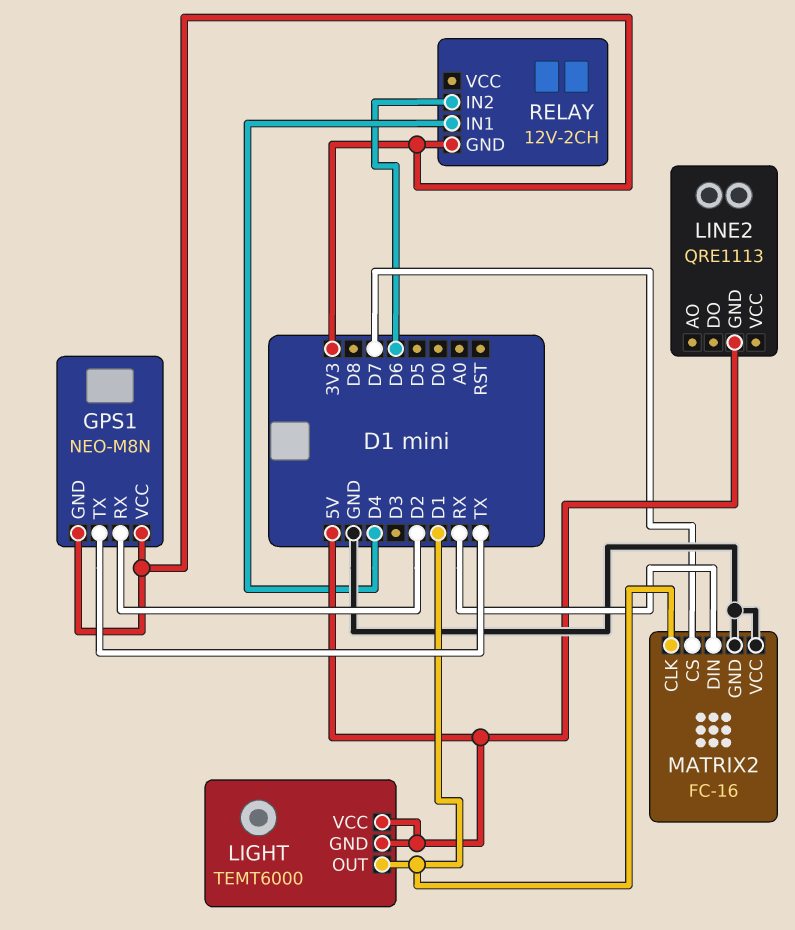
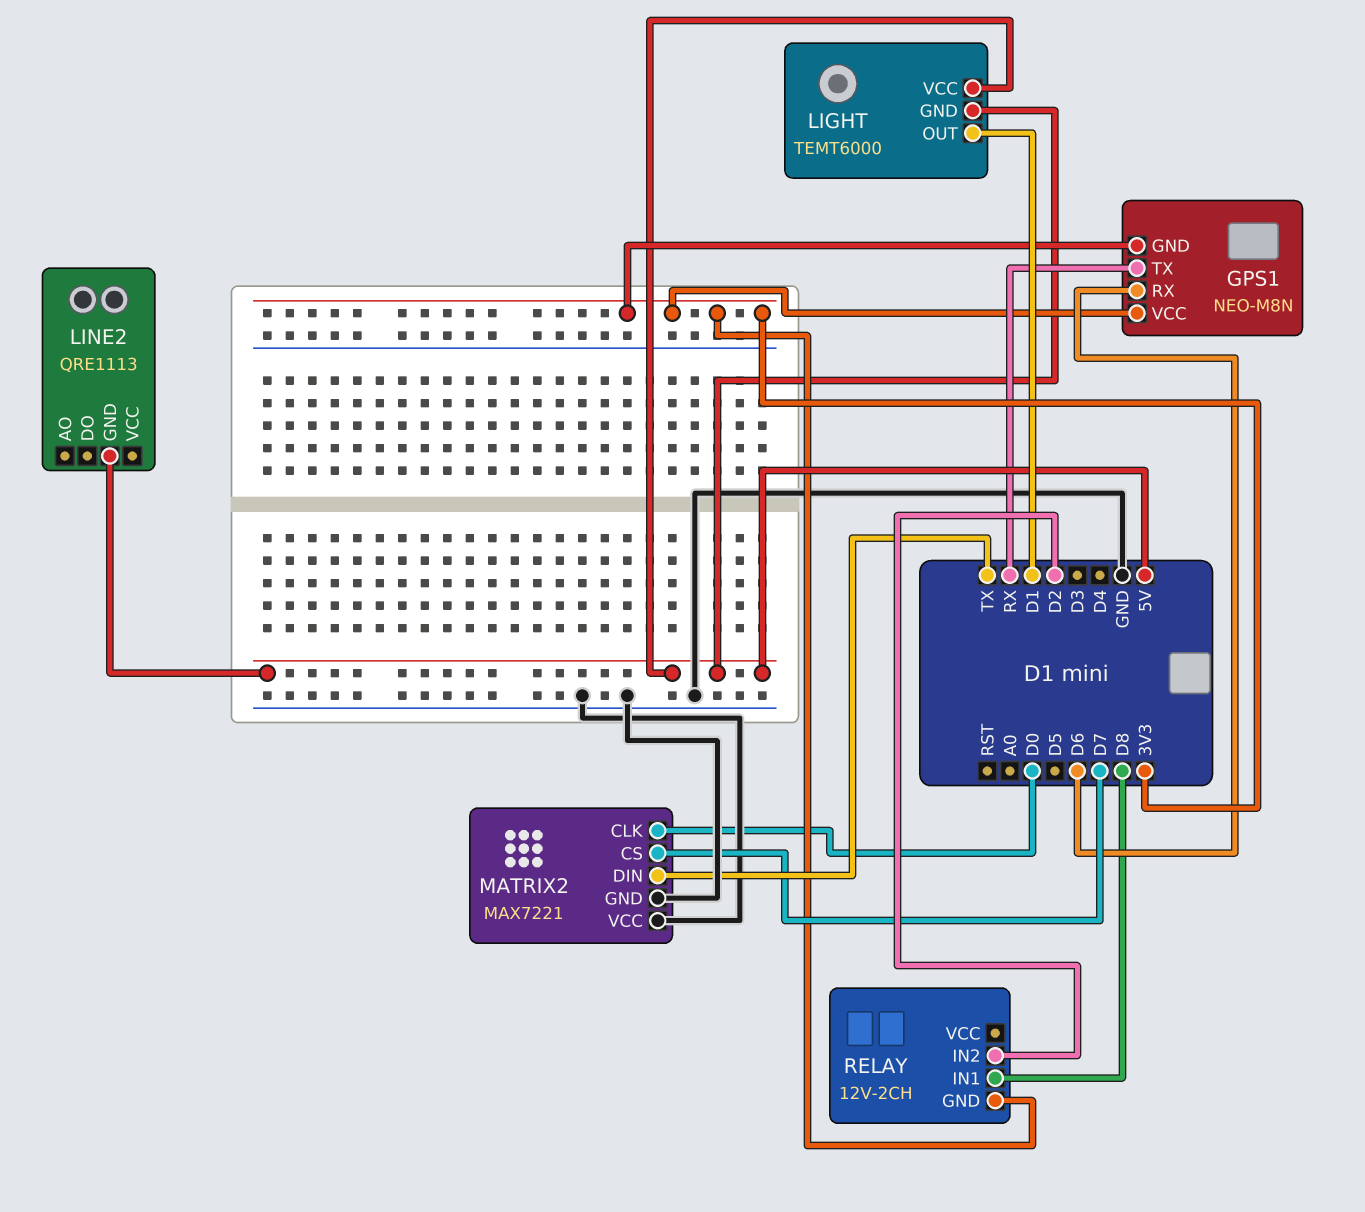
GPS1 pin RX: D2 -> D6
GPS1 pin TX: TX -> RX
MATRIX2: FC-16 -> MAX7221
MATRIX2 pin CLK: D1 -> D0
MATRIX2 pin DIN: RX -> TX
RELAY pin IN1: D4 -> D8
RELAY pin IN2: D6 -> D2

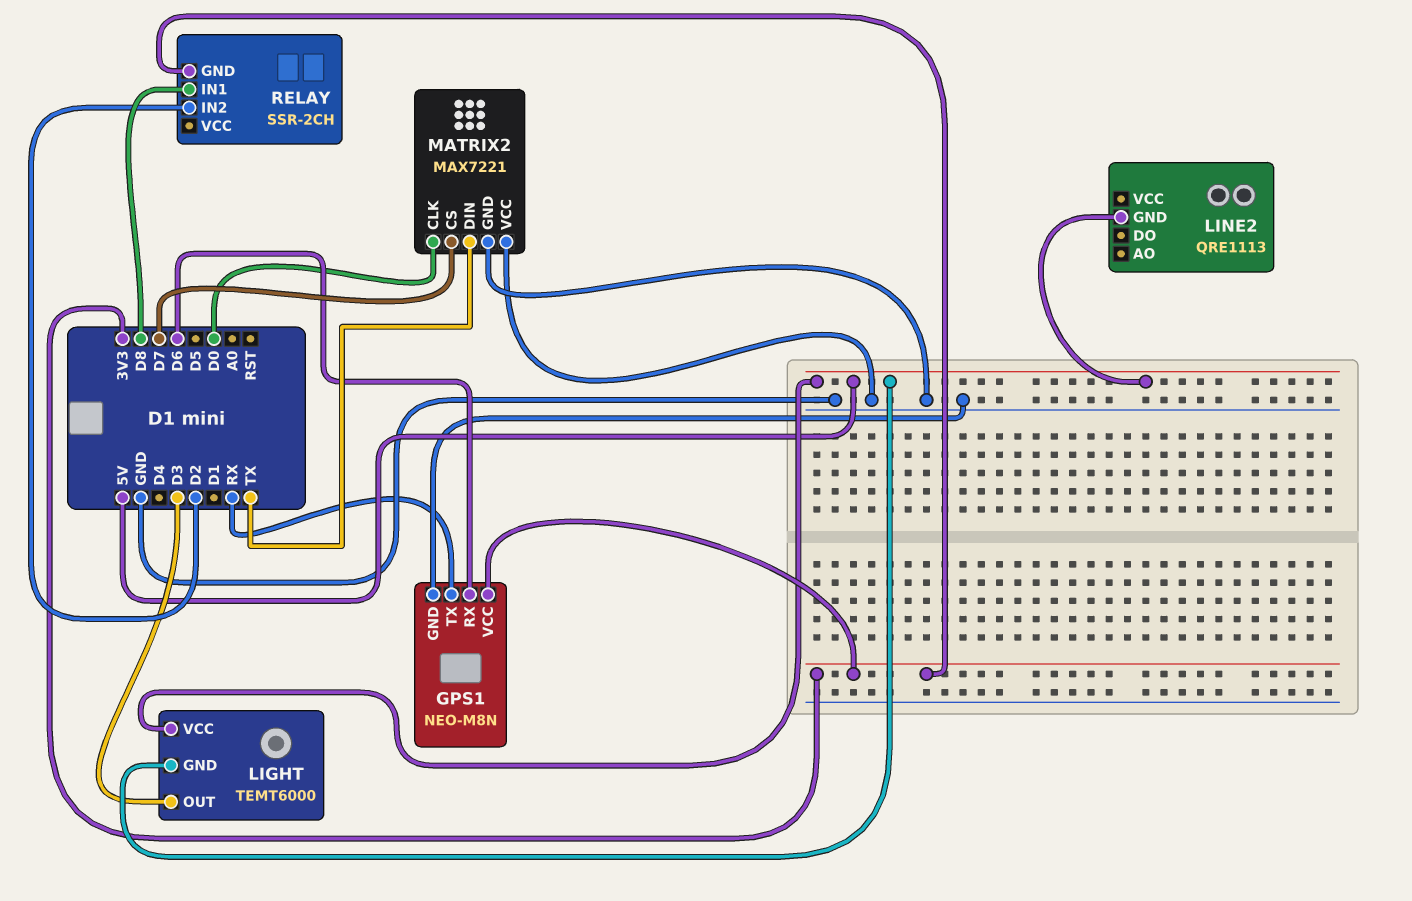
GPS1 pin GND: 3V3 -> GND
LIGHT pin OUT: D1 -> D3
RELAY: 12V-2CH -> SSR-2CH

